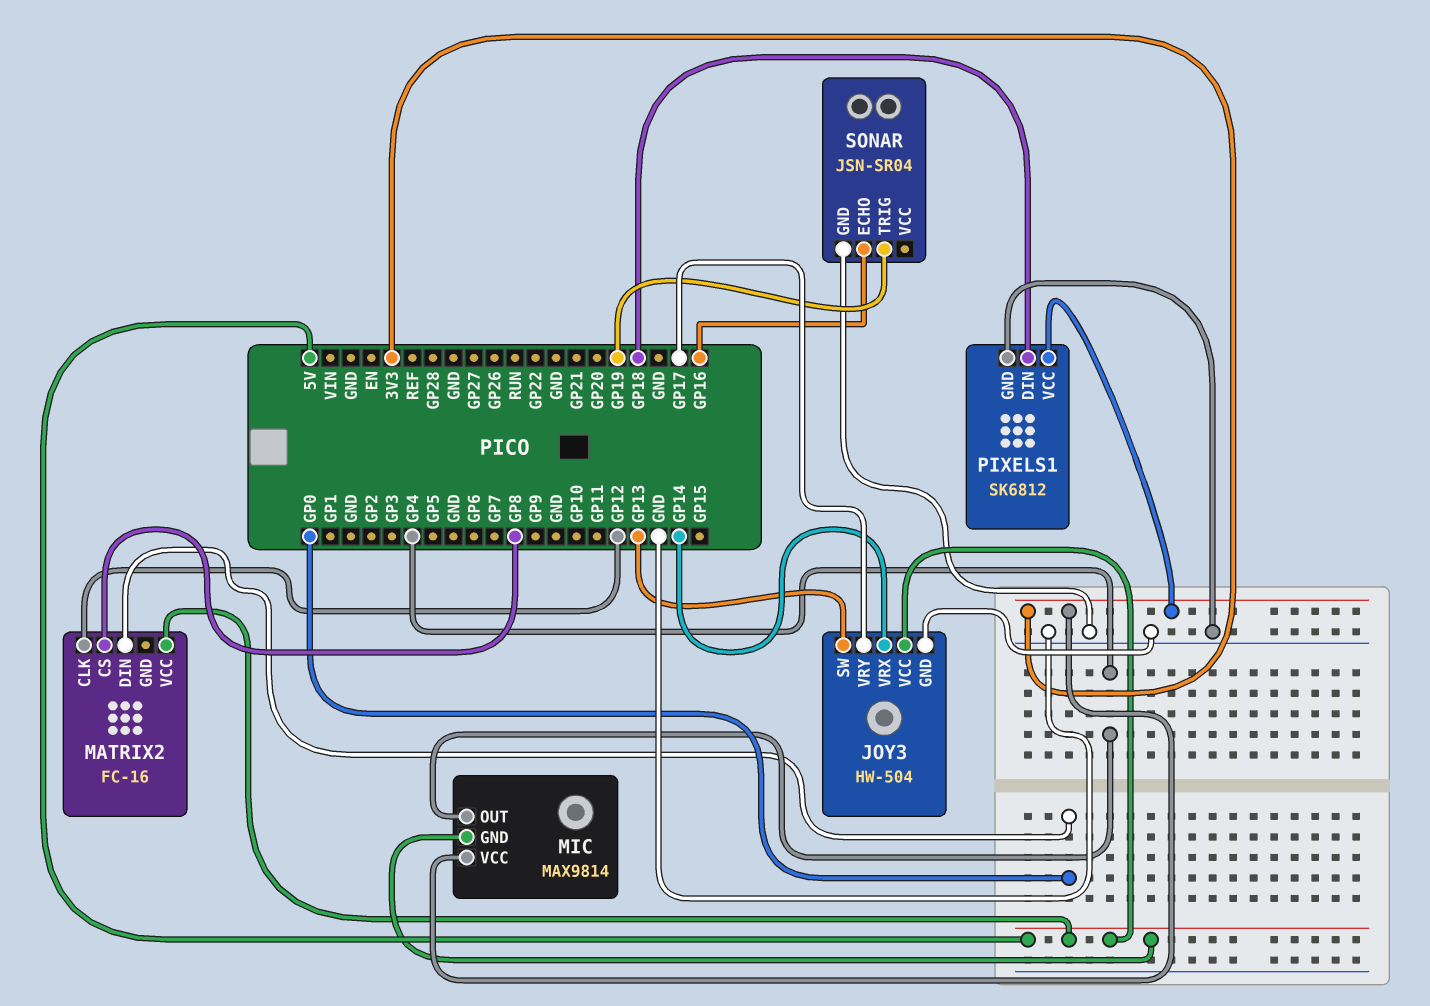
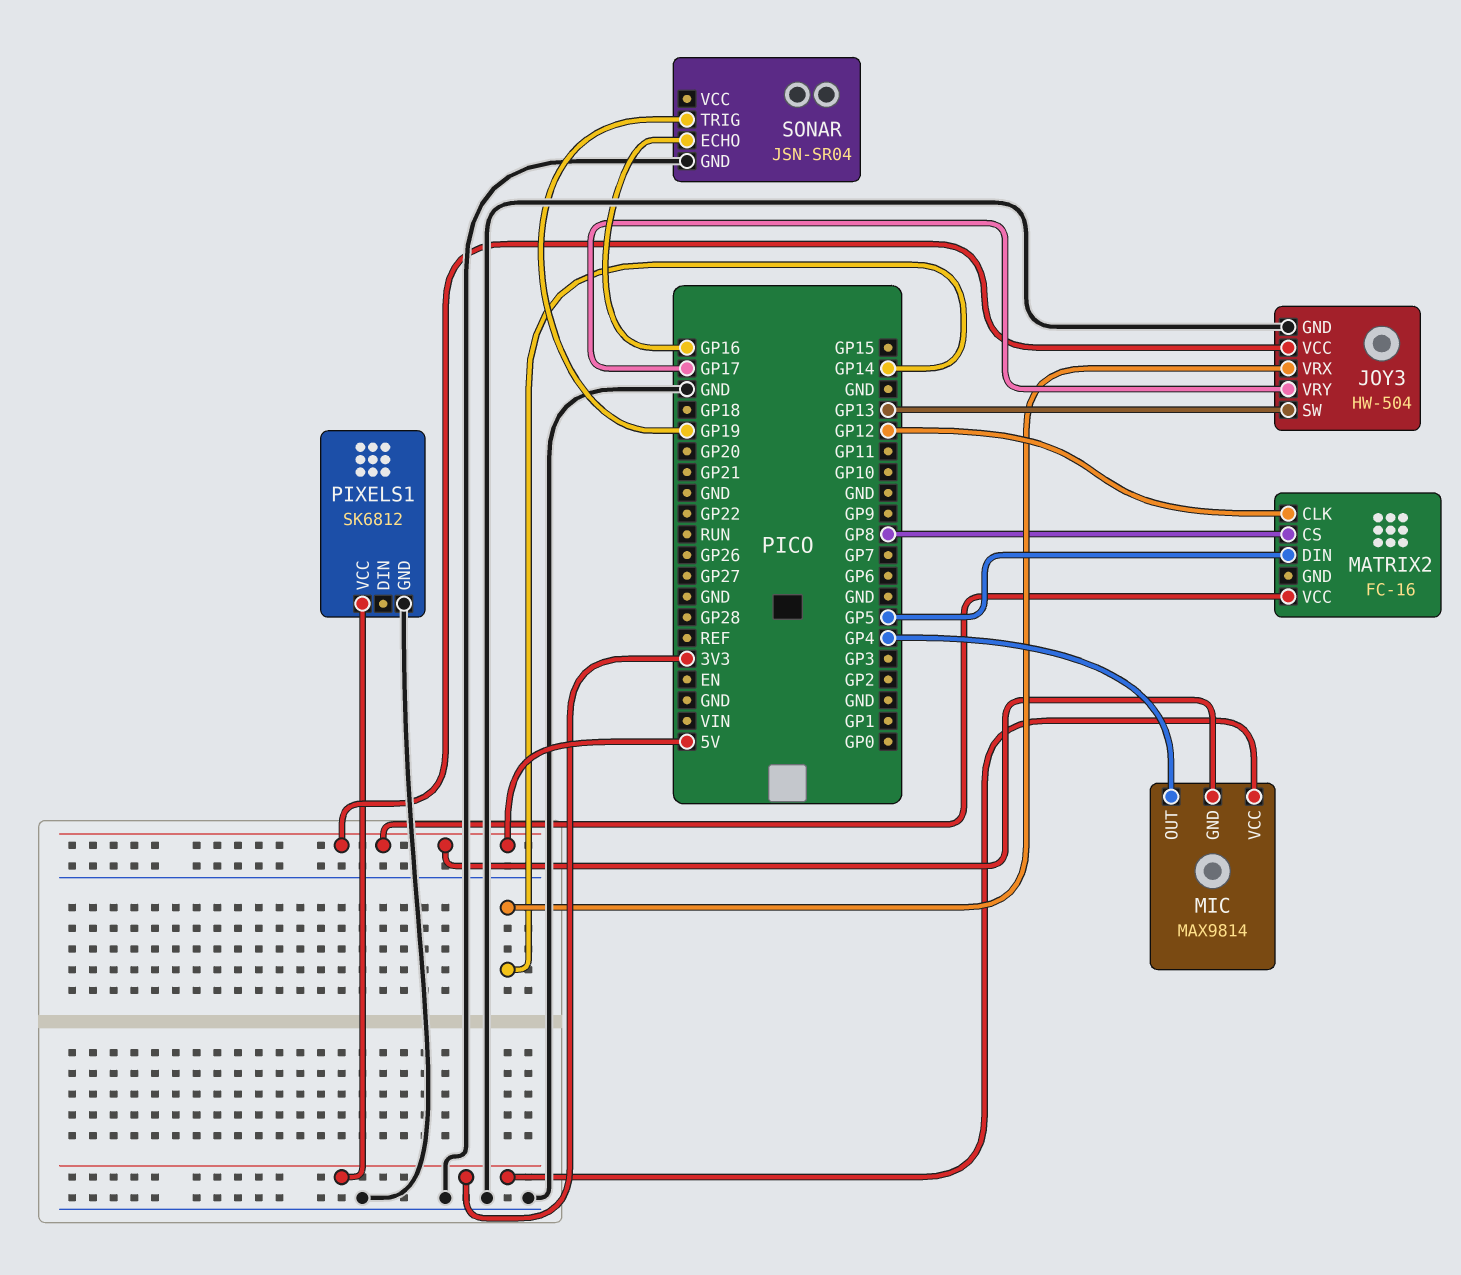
MATRIX2 pin DIN: GP0 -> GP5
PIXELS1 pin DIN: GP18 -> none

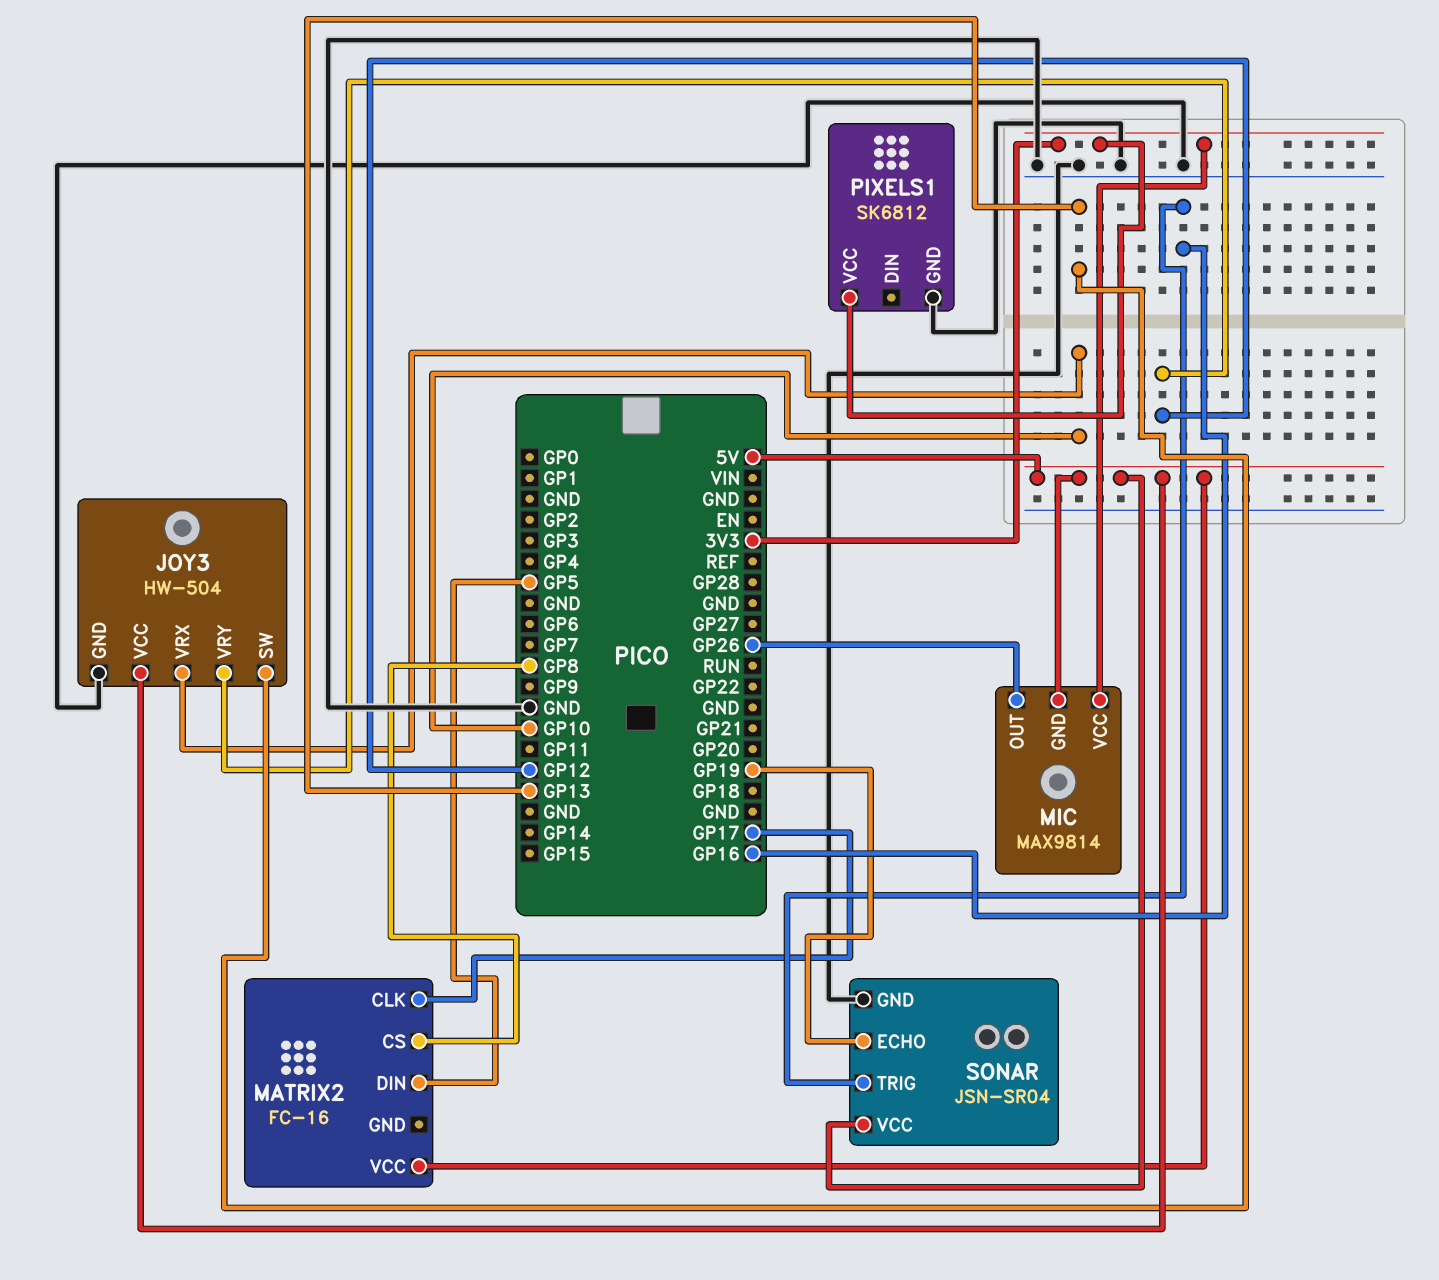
JOY3 pin VRX: GP14 -> GP10
JOY3 pin VRY: GP17 -> GP12
MATRIX2 pin CLK: GP12 -> GP17
MIC pin OUT: GP4 -> GP26
SONAR pin ECHO: GP16 -> GP19
SONAR pin TRIG: GP19 -> GP16
SONAR pin VCC: none -> 5V

